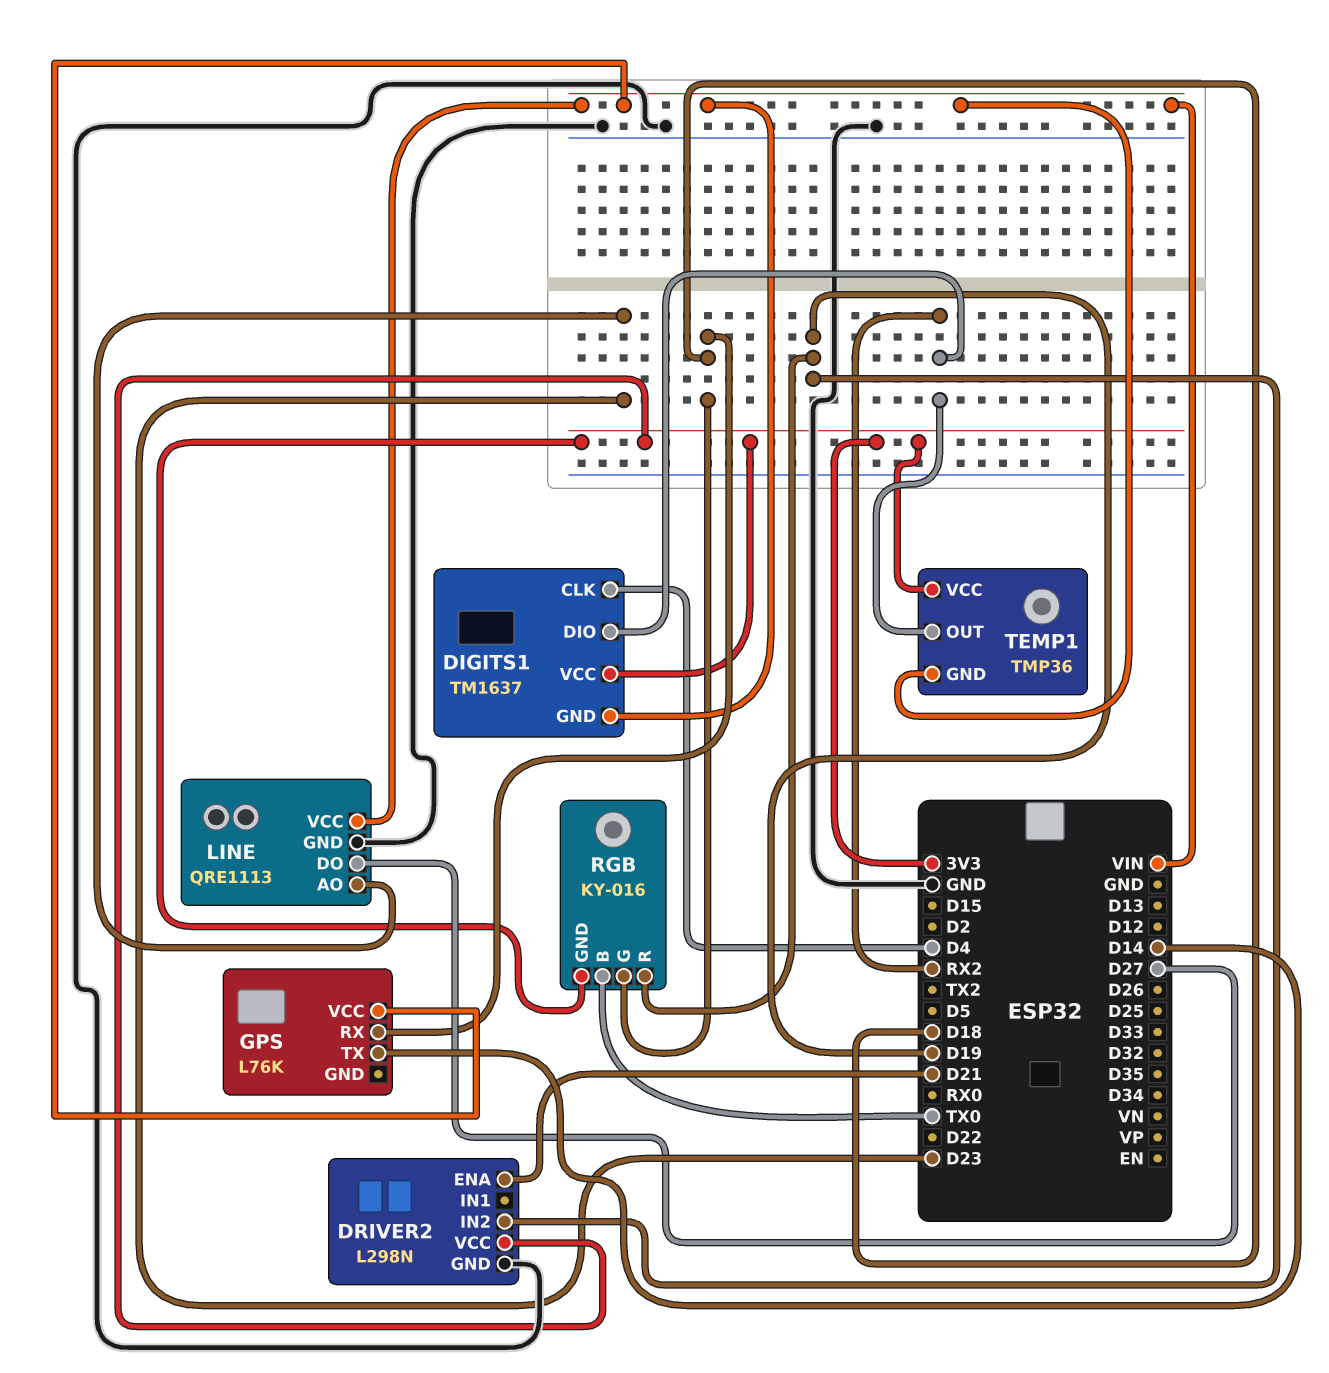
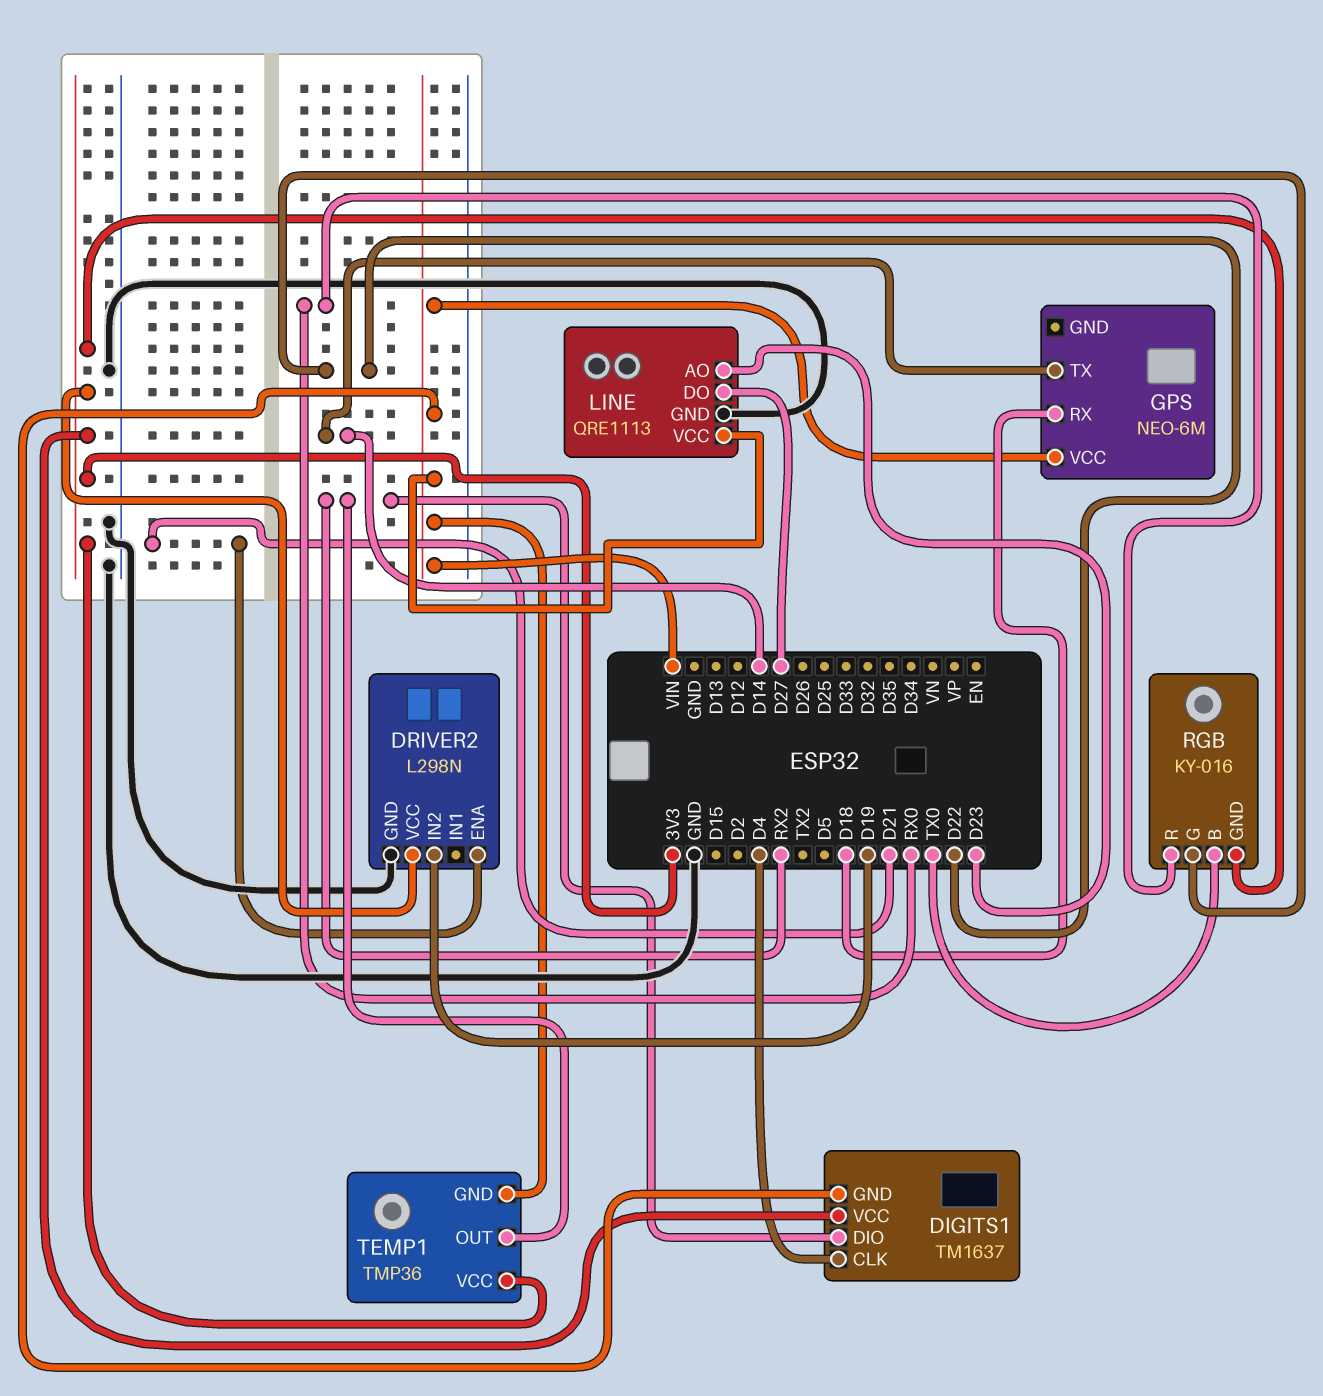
GPS: L76K -> NEO-6M
RGB pin G: D18 -> D22
RGB pin R: D19 -> RX0

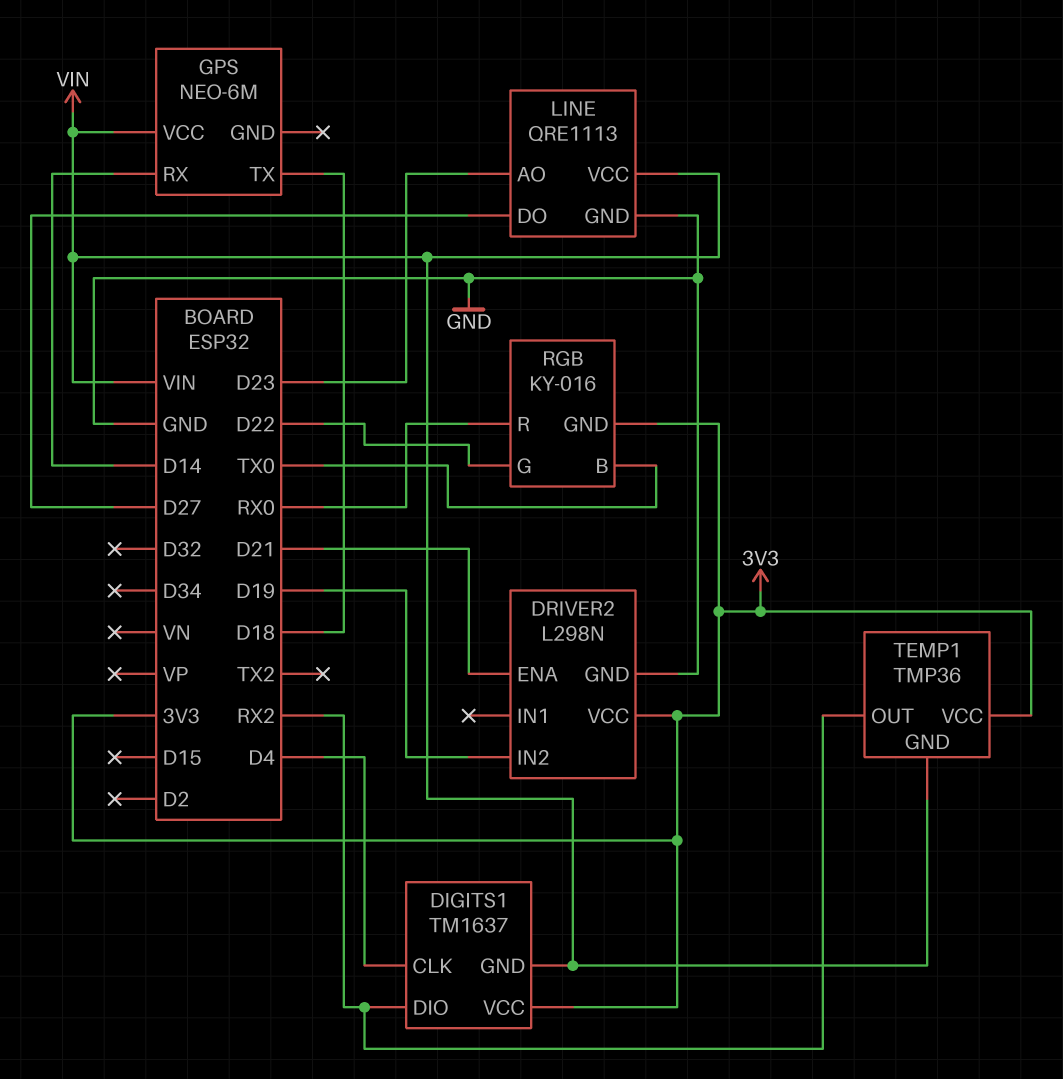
GPS pin RX: D18 -> D14
GPS pin TX: D14 -> D18

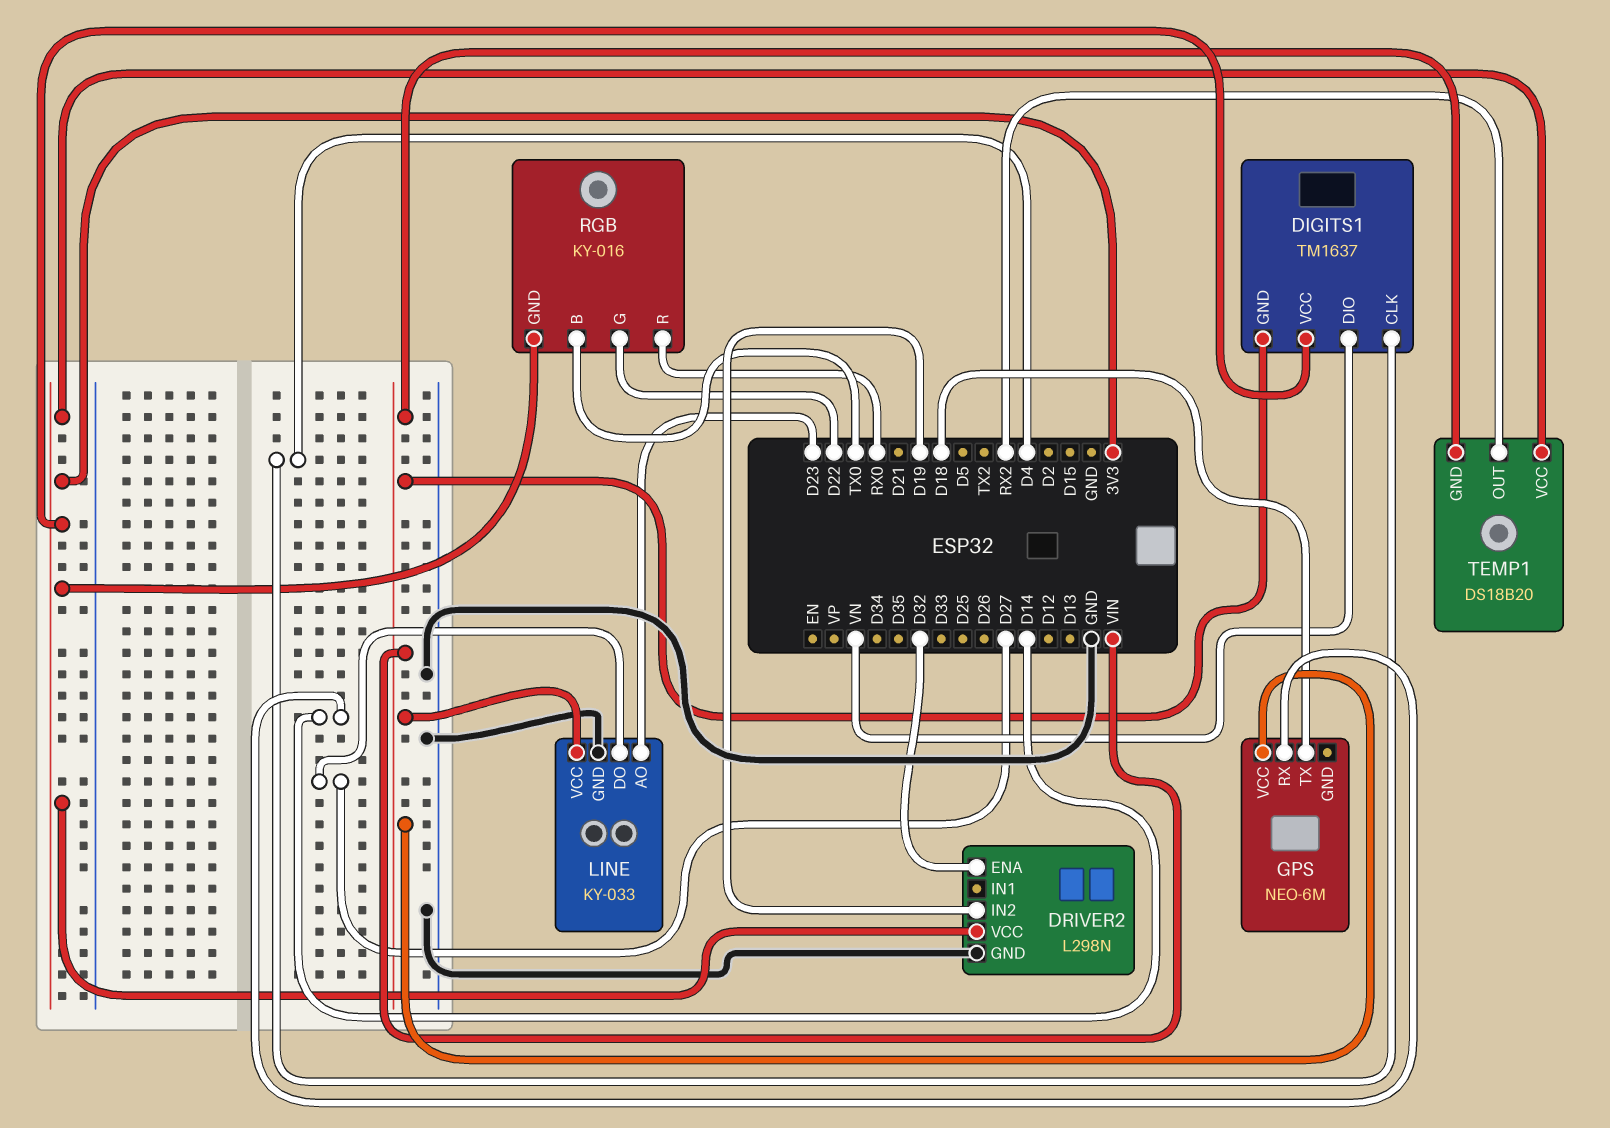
DIGITS1 pin DIO: RX2 -> VN
DRIVER2 pin ENA: D21 -> D32
LINE: QRE1113 -> KY-033
TEMP1: TMP36 -> DS18B20

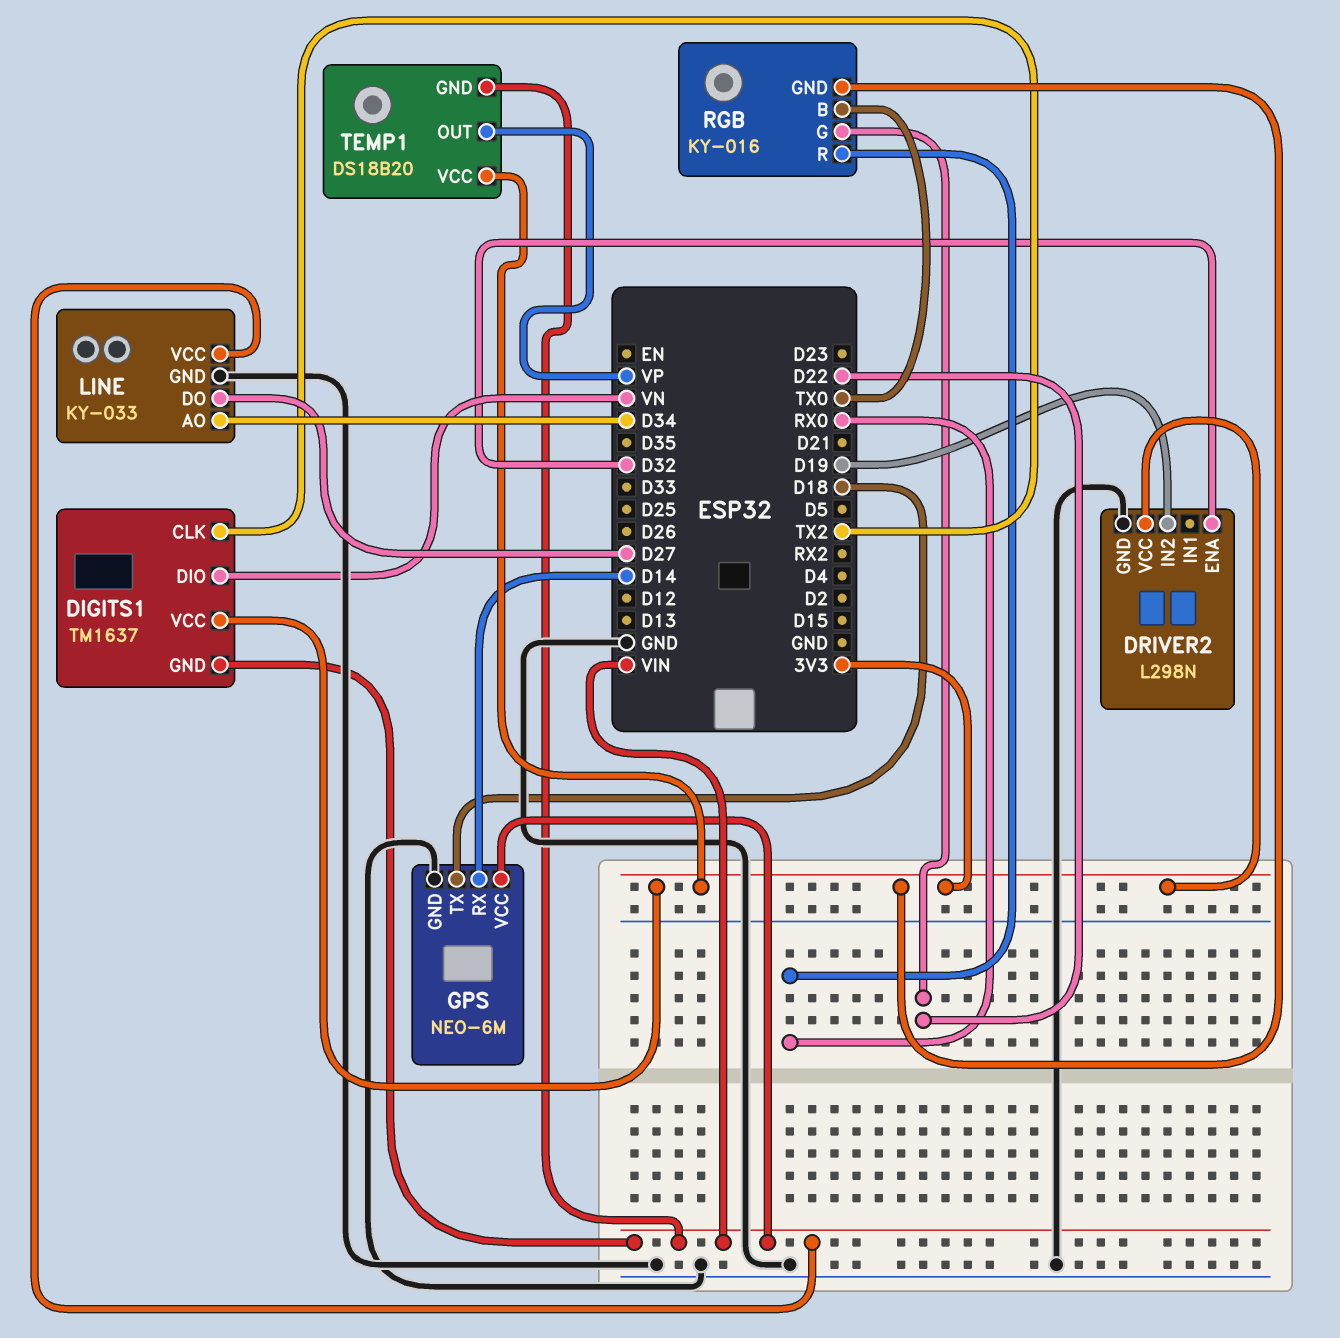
DIGITS1 pin CLK: D4 -> TX2
GPS pin GND: none -> GND
LINE pin AO: D23 -> D34
TEMP1 pin OUT: RX2 -> VP

